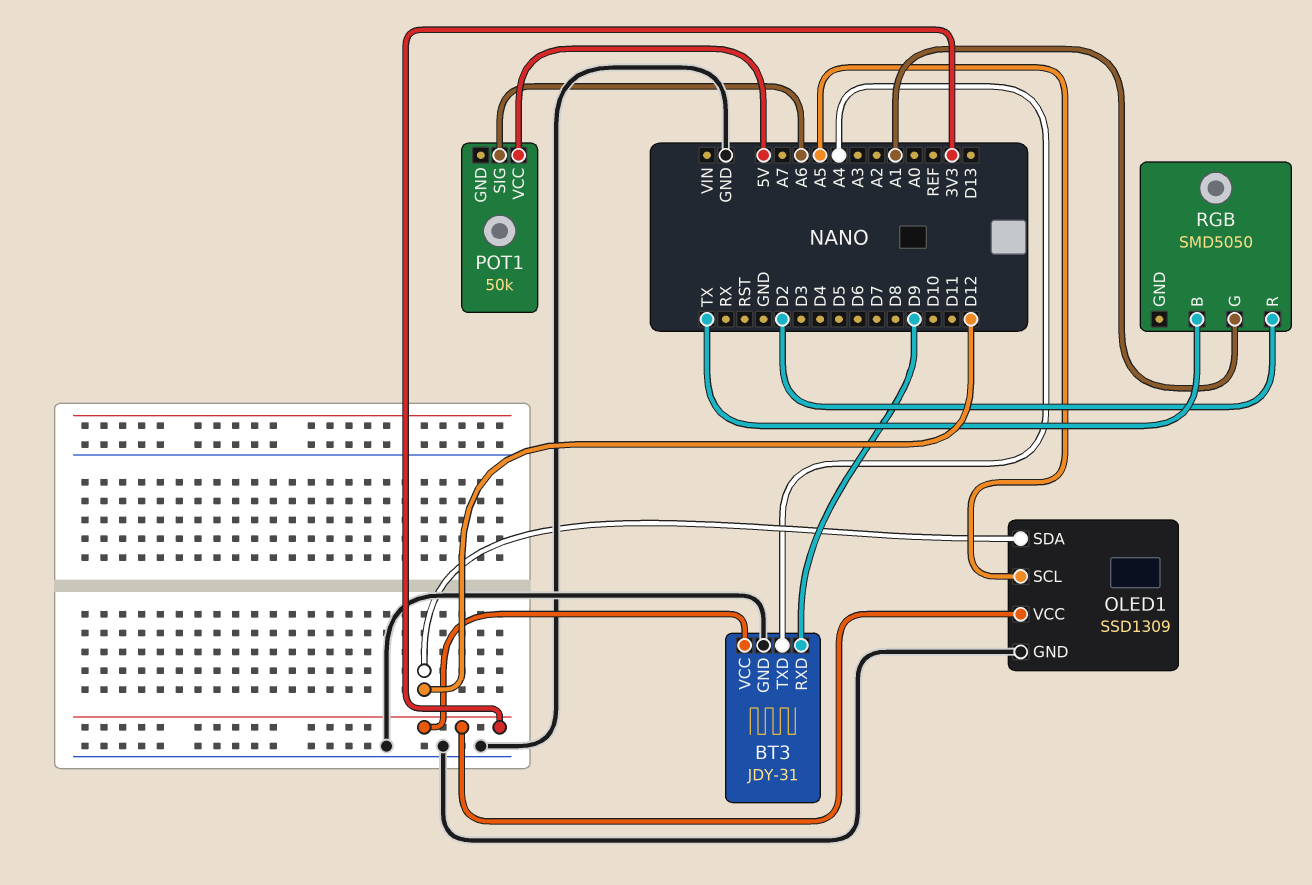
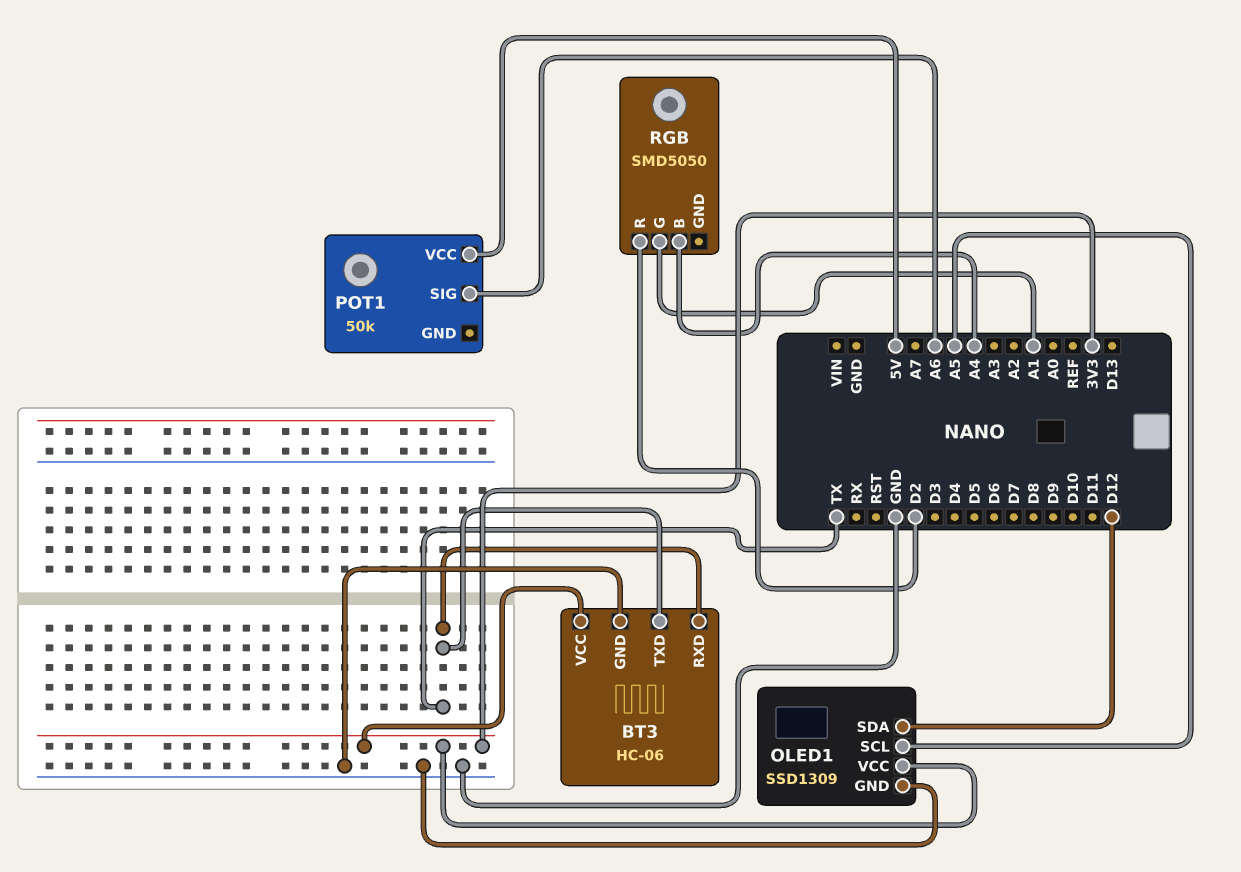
BT3: JDY-31 -> HC-06
BT3 pin RXD: D9 -> TX
BT3 pin TXD: A4 -> TX
RGB pin B: TX -> A4

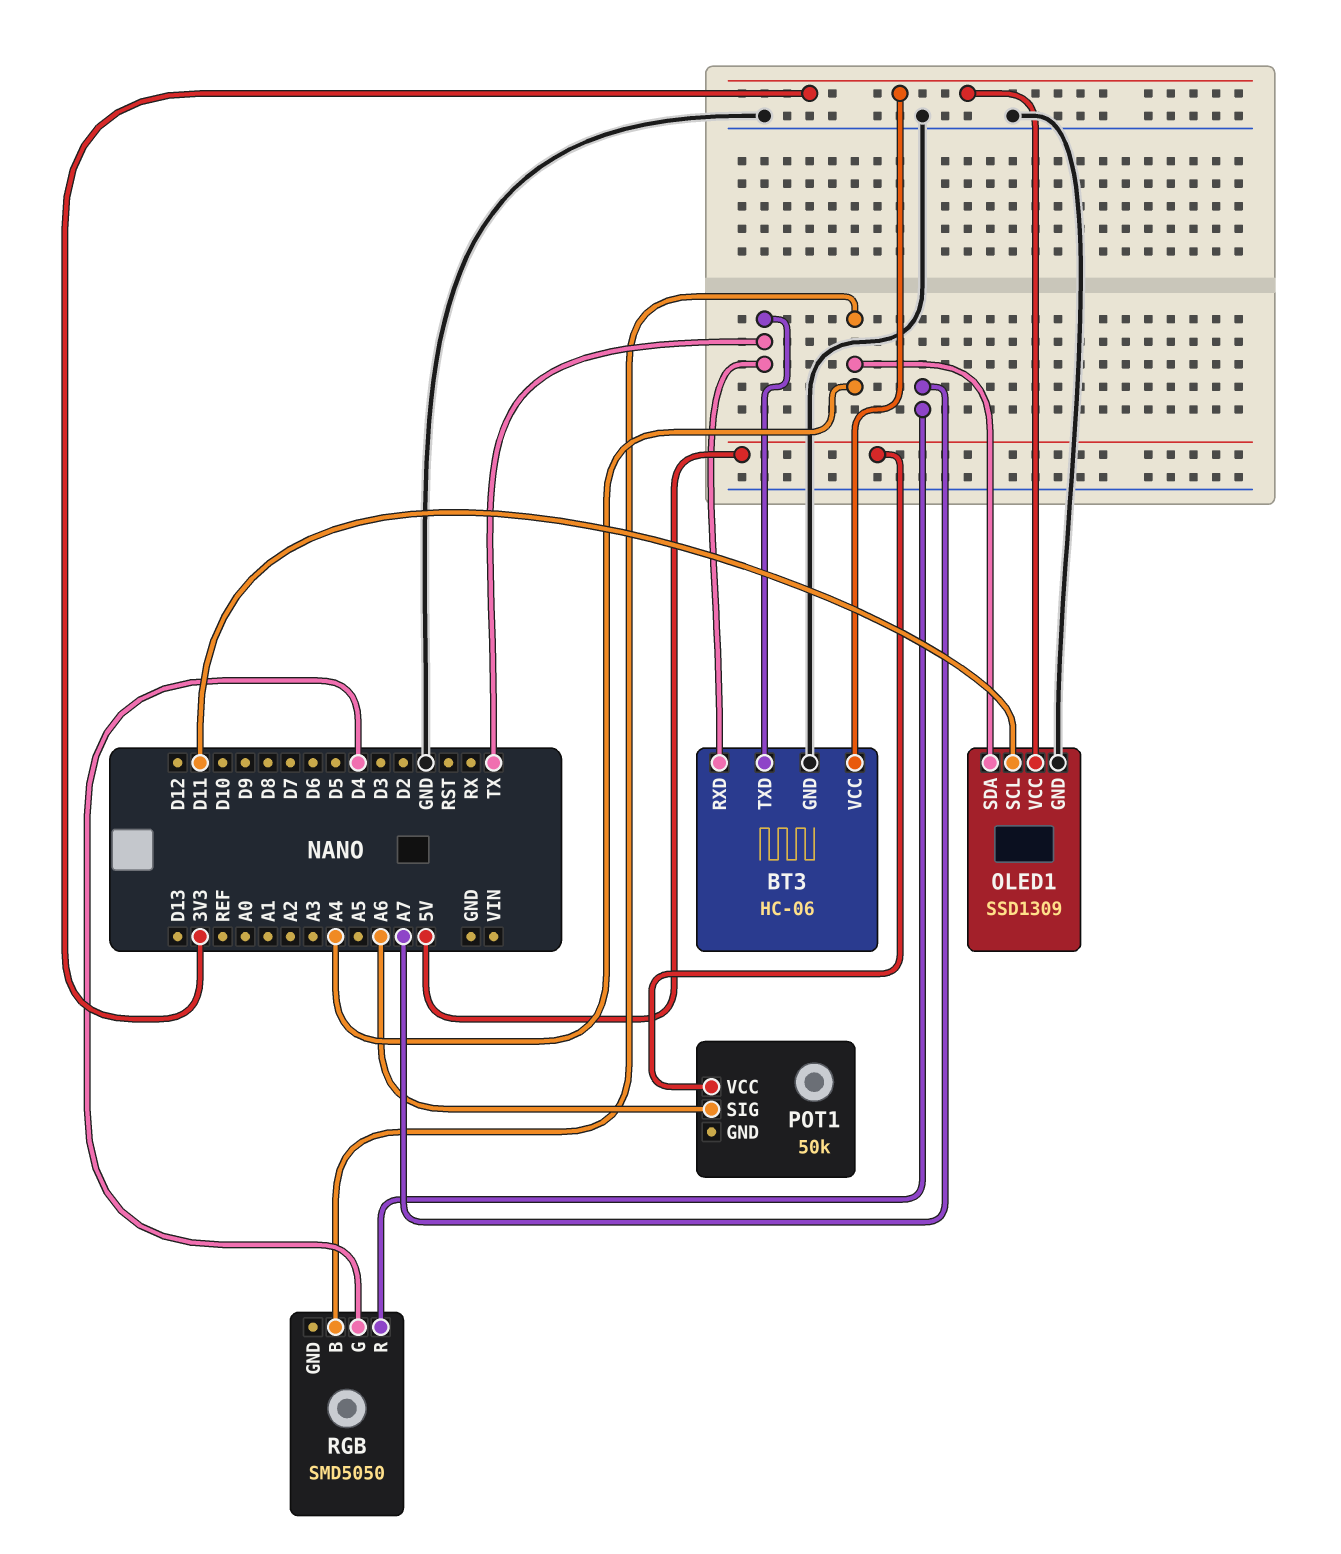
OLED1 pin SCL: A5 -> D11
OLED1 pin SDA: D12 -> A4
RGB pin G: A1 -> D4
RGB pin R: D2 -> A7

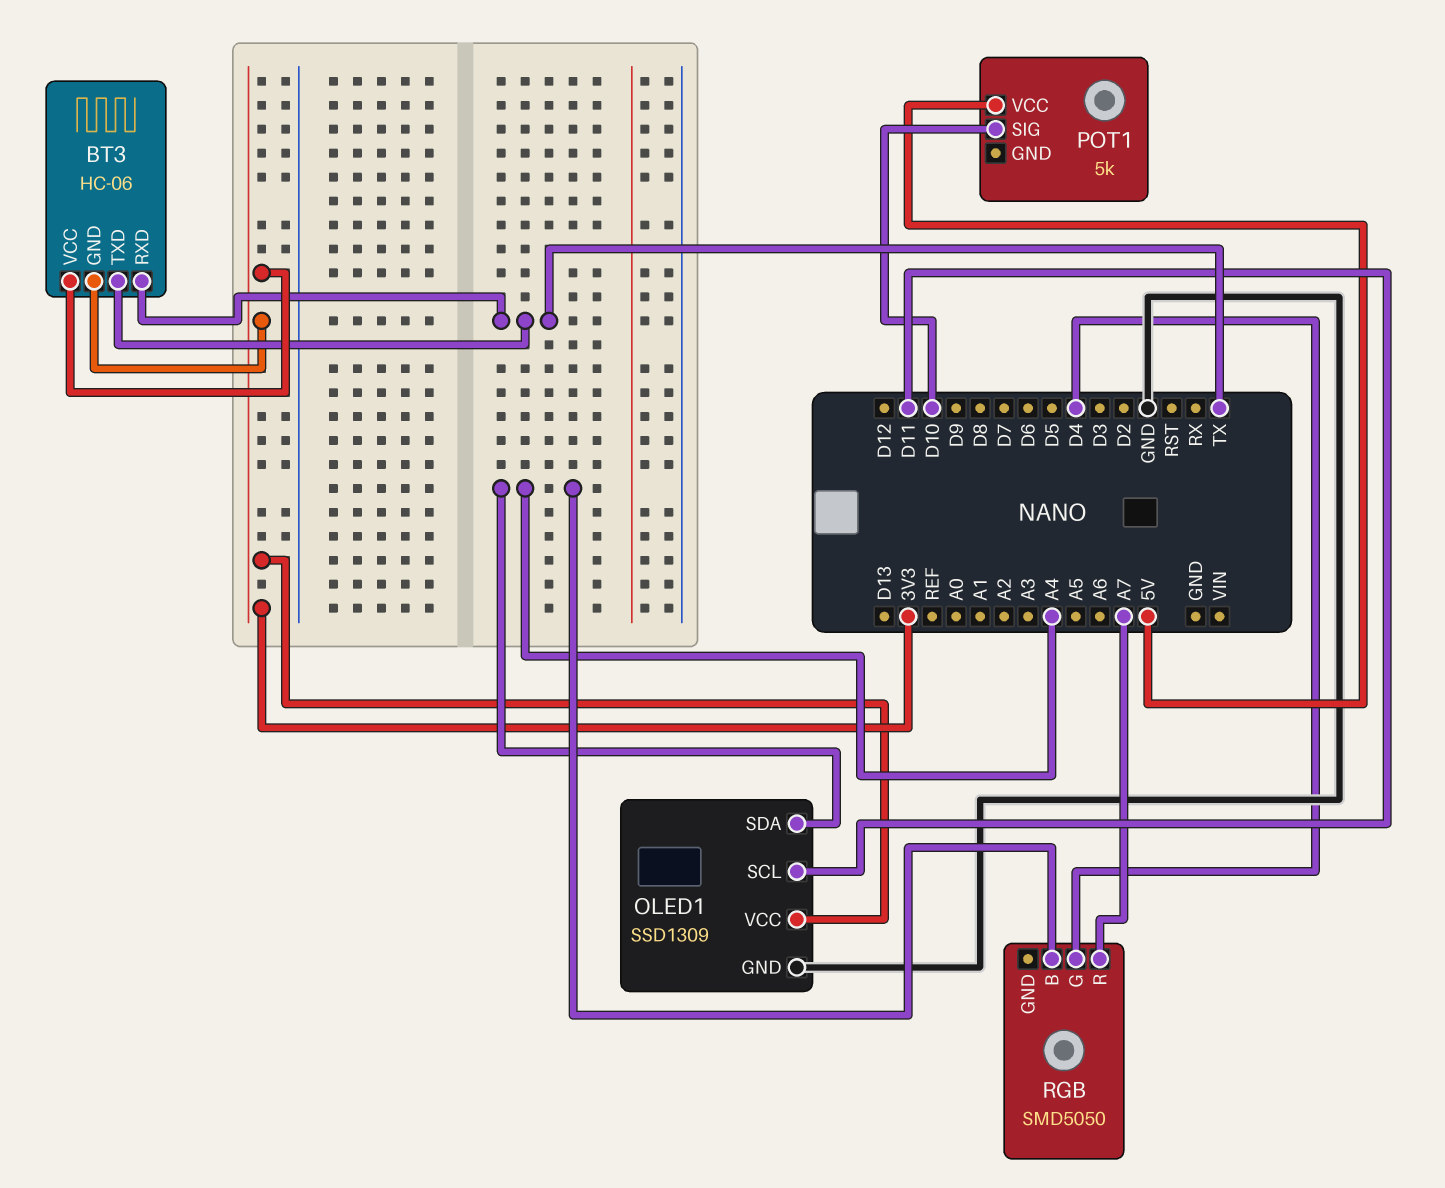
BT3 pin GND: GND -> 3V3
POT1: 50k -> 5k
POT1 pin SIG: A6 -> D10

